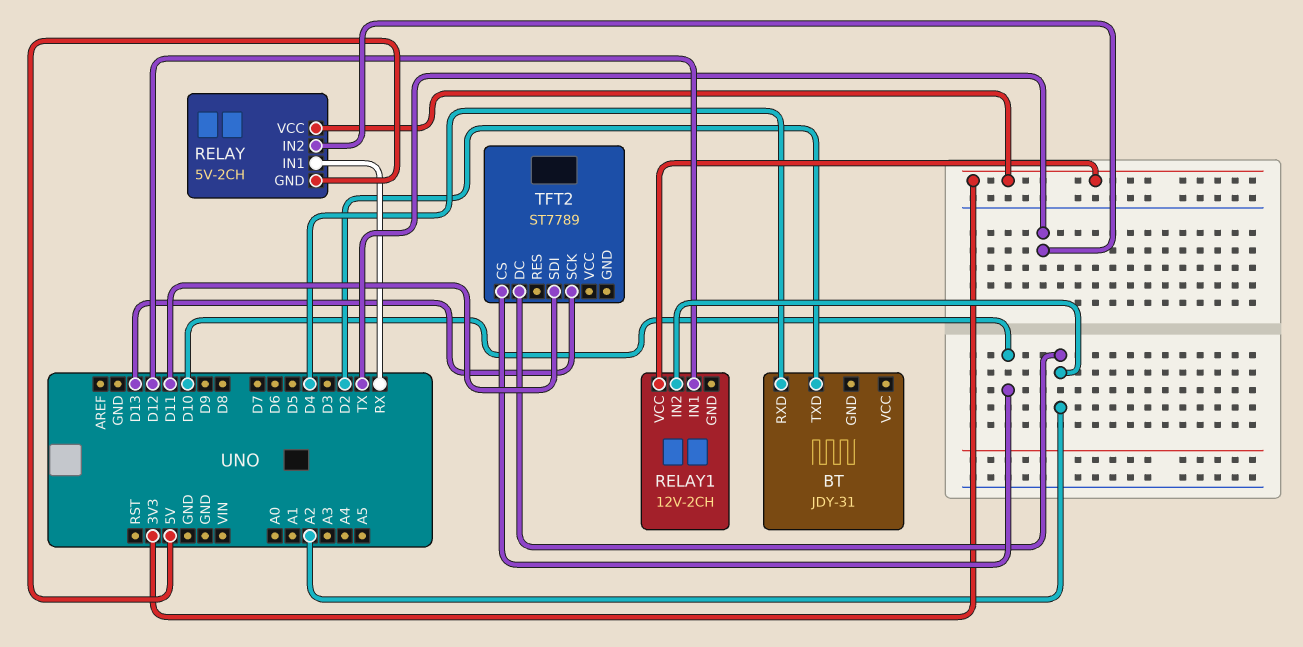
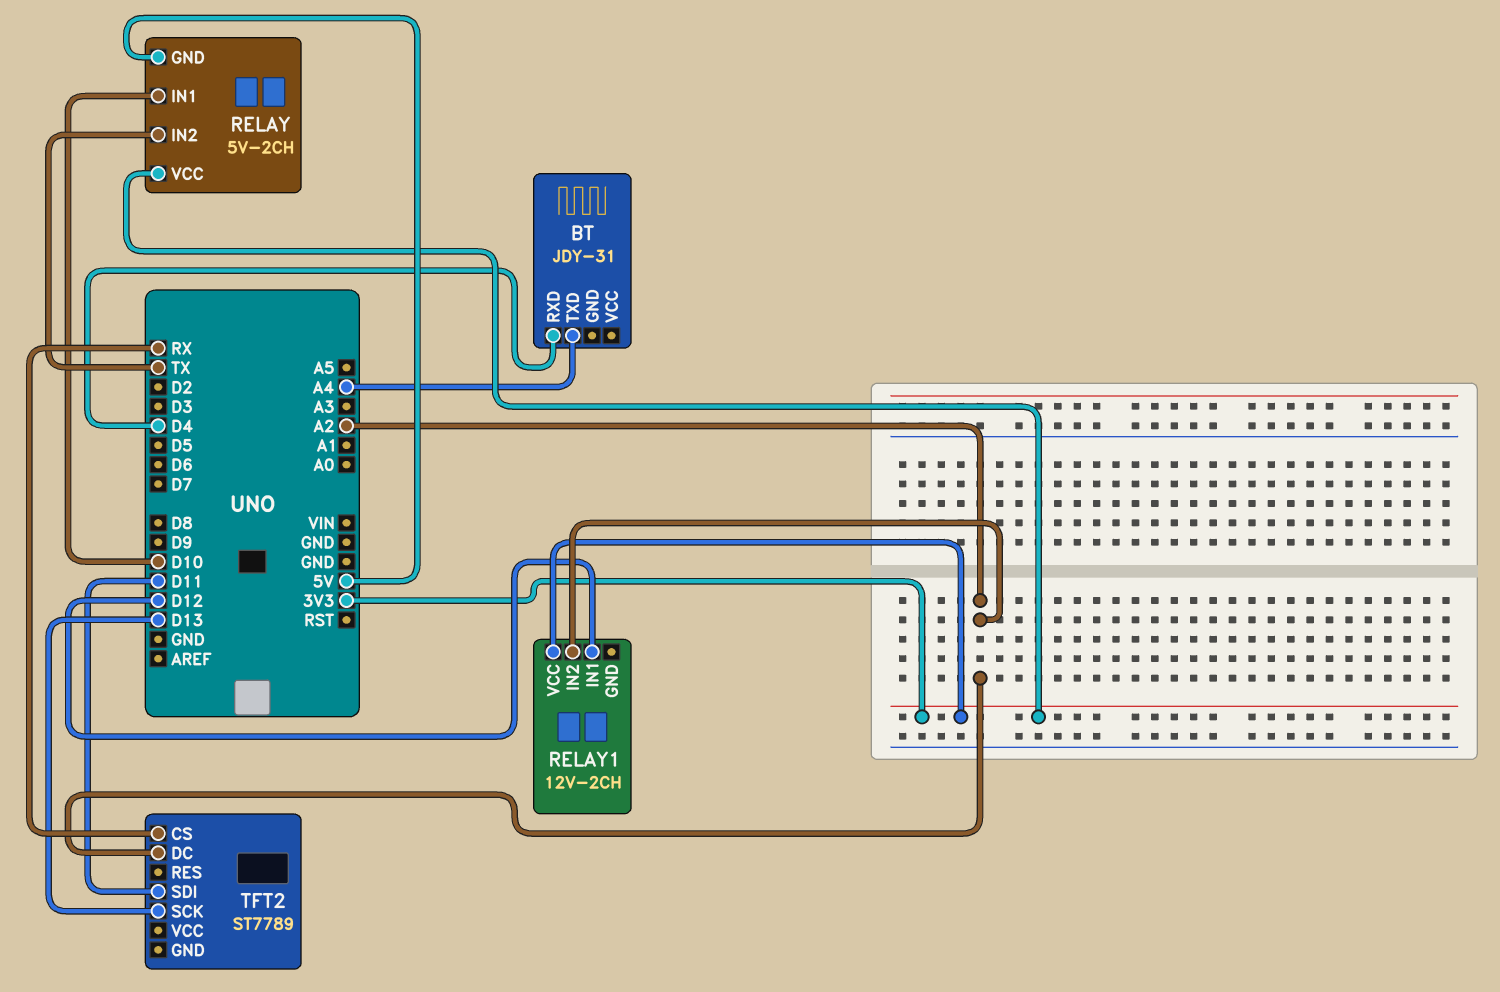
BT pin TXD: D2 -> A4
RELAY pin IN1: RX -> D10
TFT2 pin CS: D10 -> RX

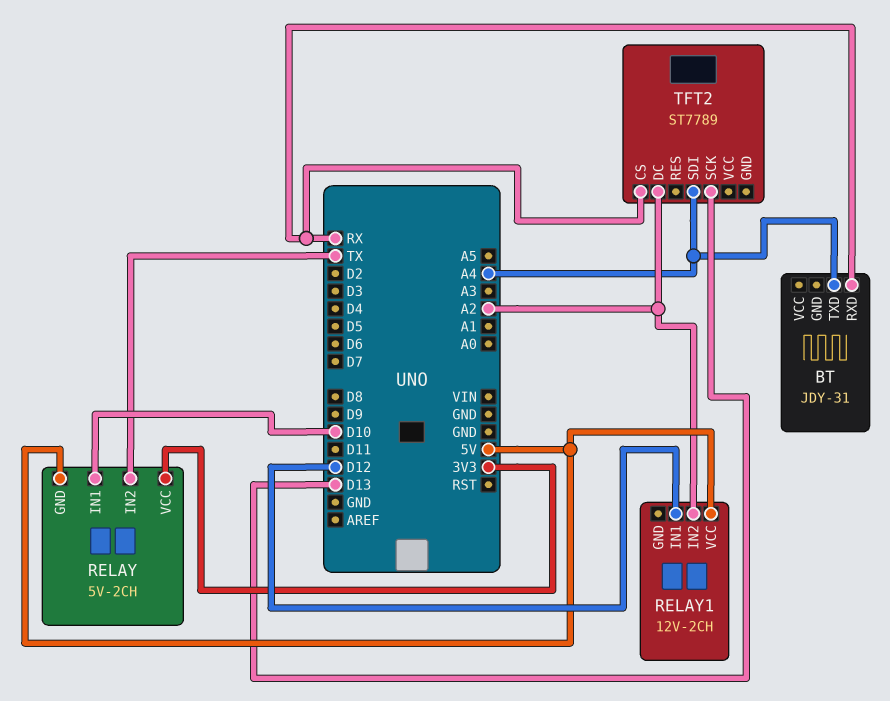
BT pin RXD: D4 -> RX
RELAY1 pin VCC: 3V3 -> 5V
TFT2 pin SDI: D11 -> A4

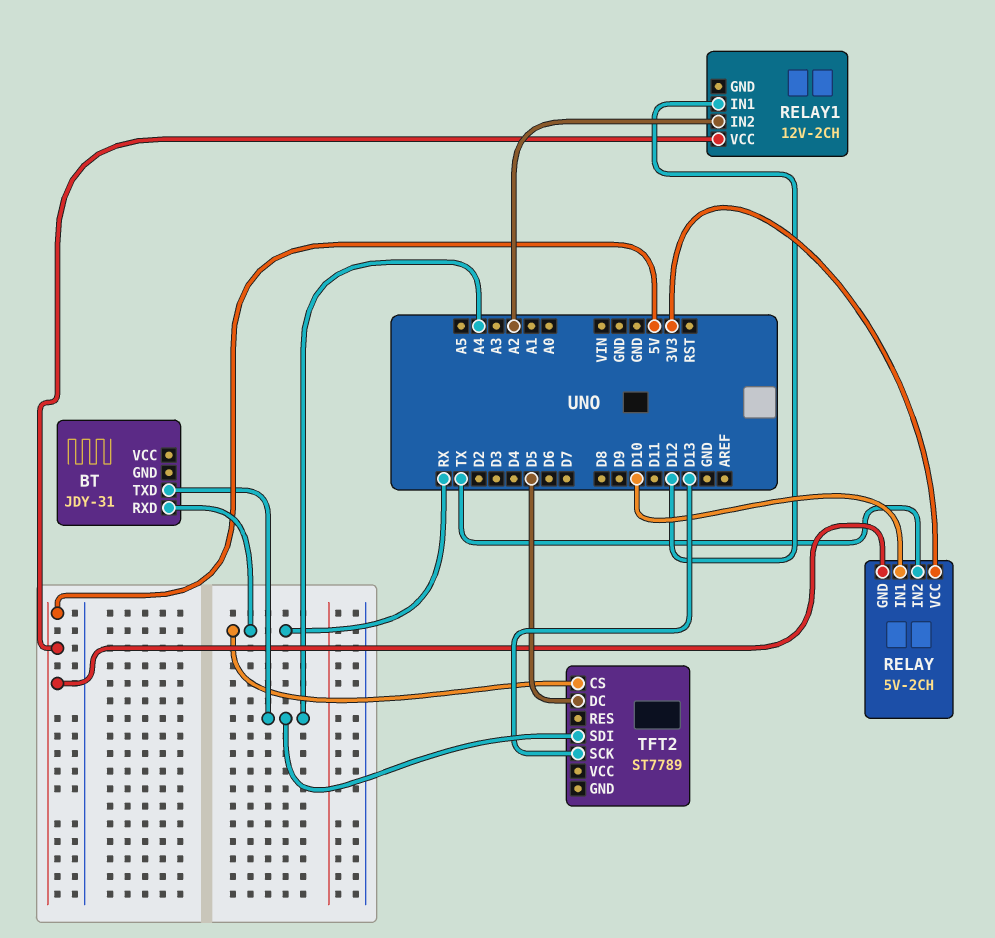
TFT2 pin DC: A2 -> D5

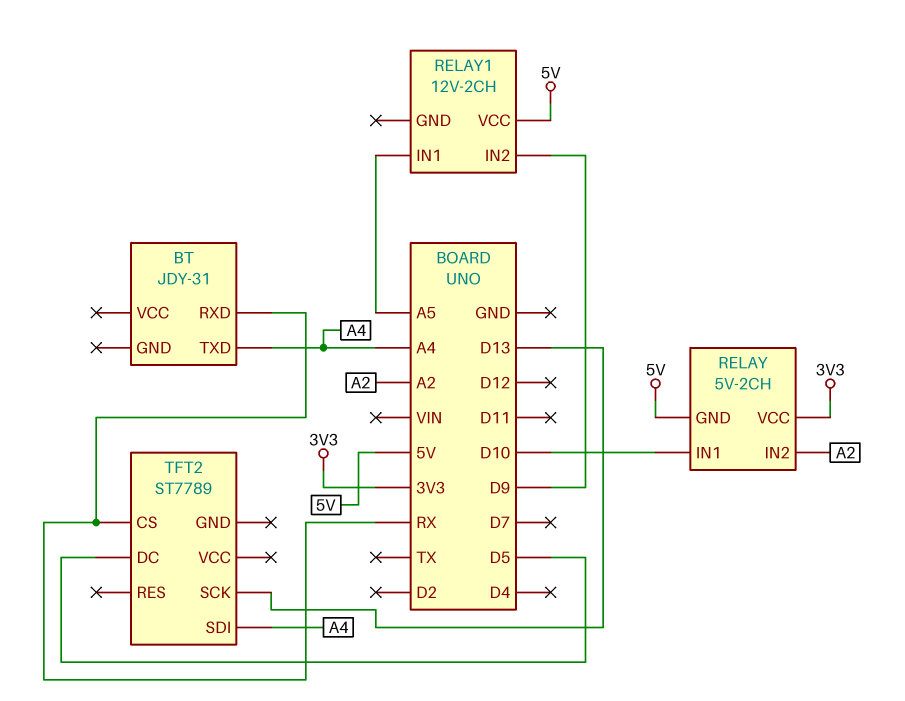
RELAY pin IN2: TX -> A2
RELAY1 pin IN1: D12 -> A5
RELAY1 pin IN2: A2 -> D9

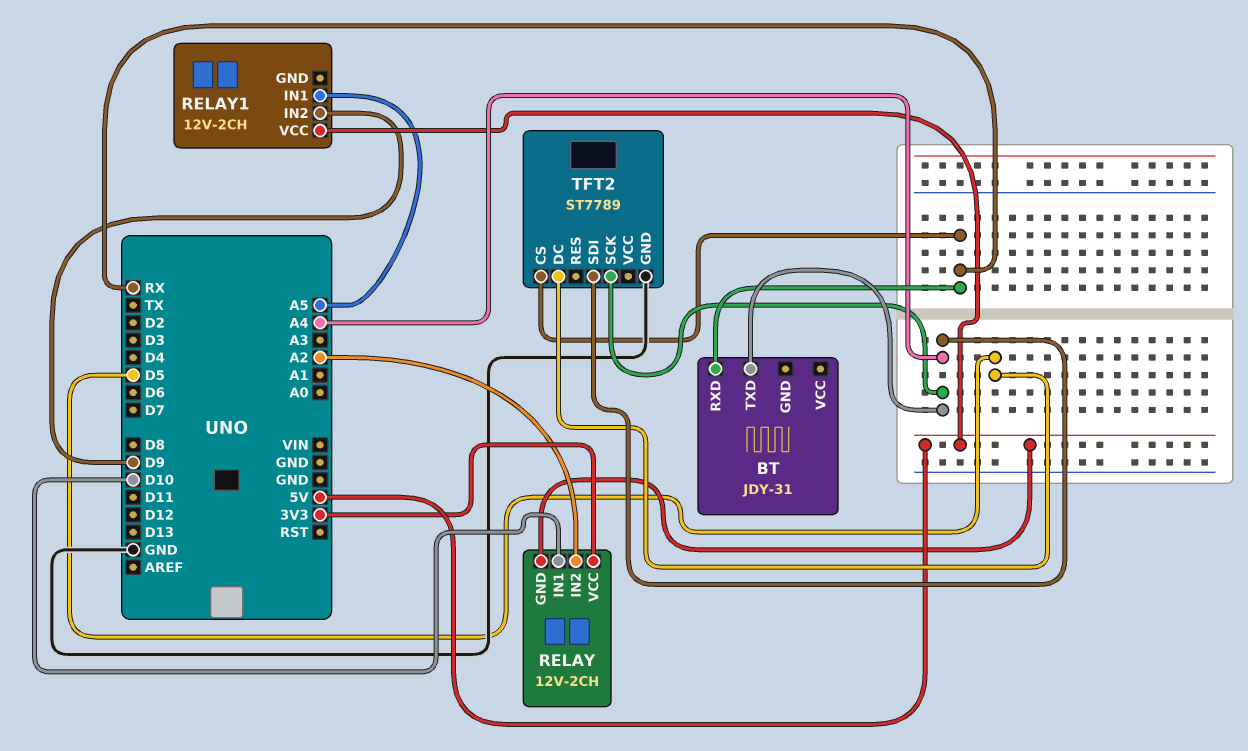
RELAY: 5V-2CH -> 12V-2CH
TFT2 pin GND: none -> GND
TFT2 pin SCK: D13 -> A4

